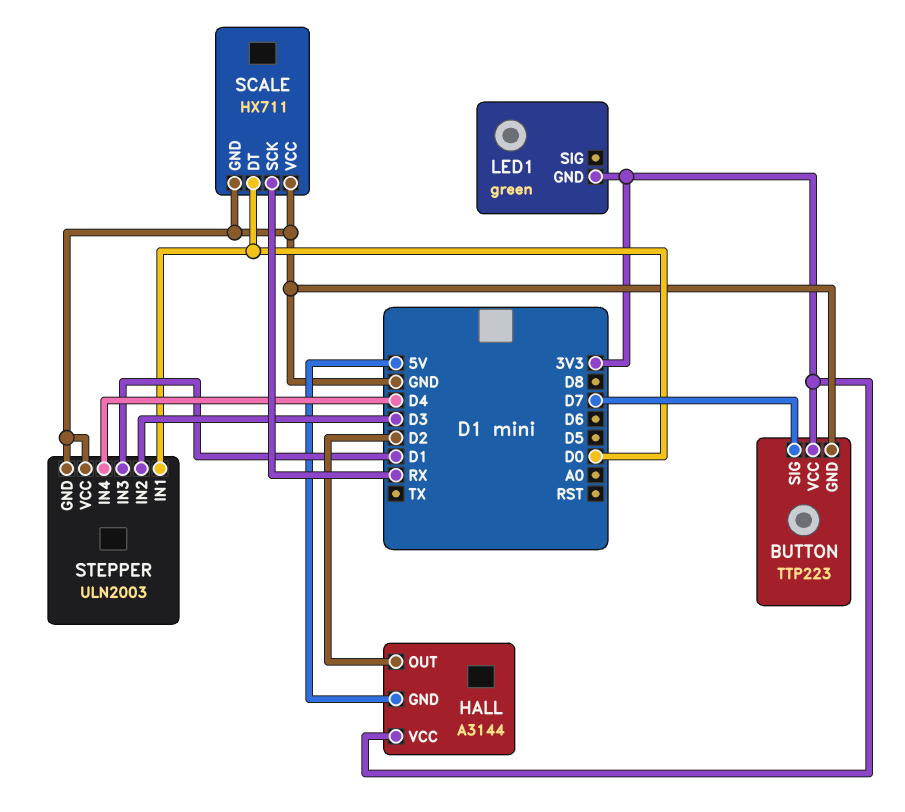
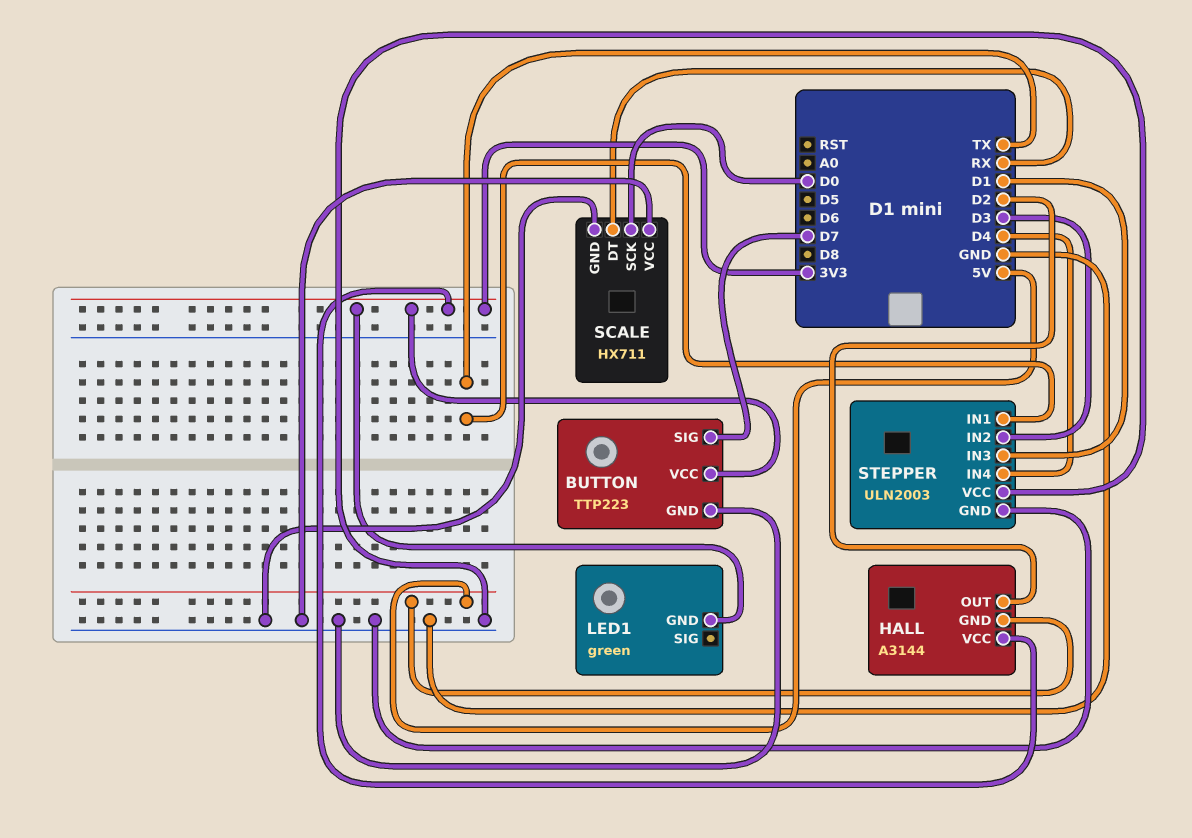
SCALE pin DT: D0 -> RX
SCALE pin SCK: RX -> D0
STEPPER pin IN1: D0 -> TX

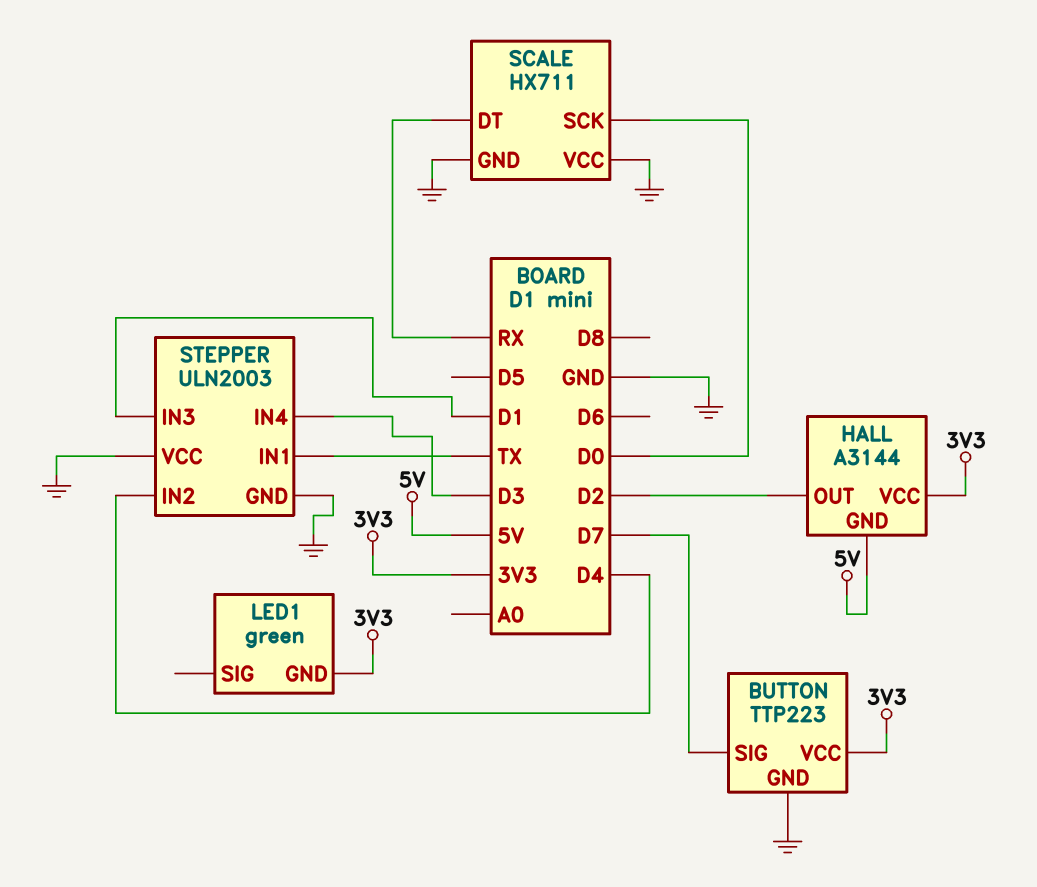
STEPPER pin IN2: D3 -> D4
STEPPER pin IN4: D4 -> D3

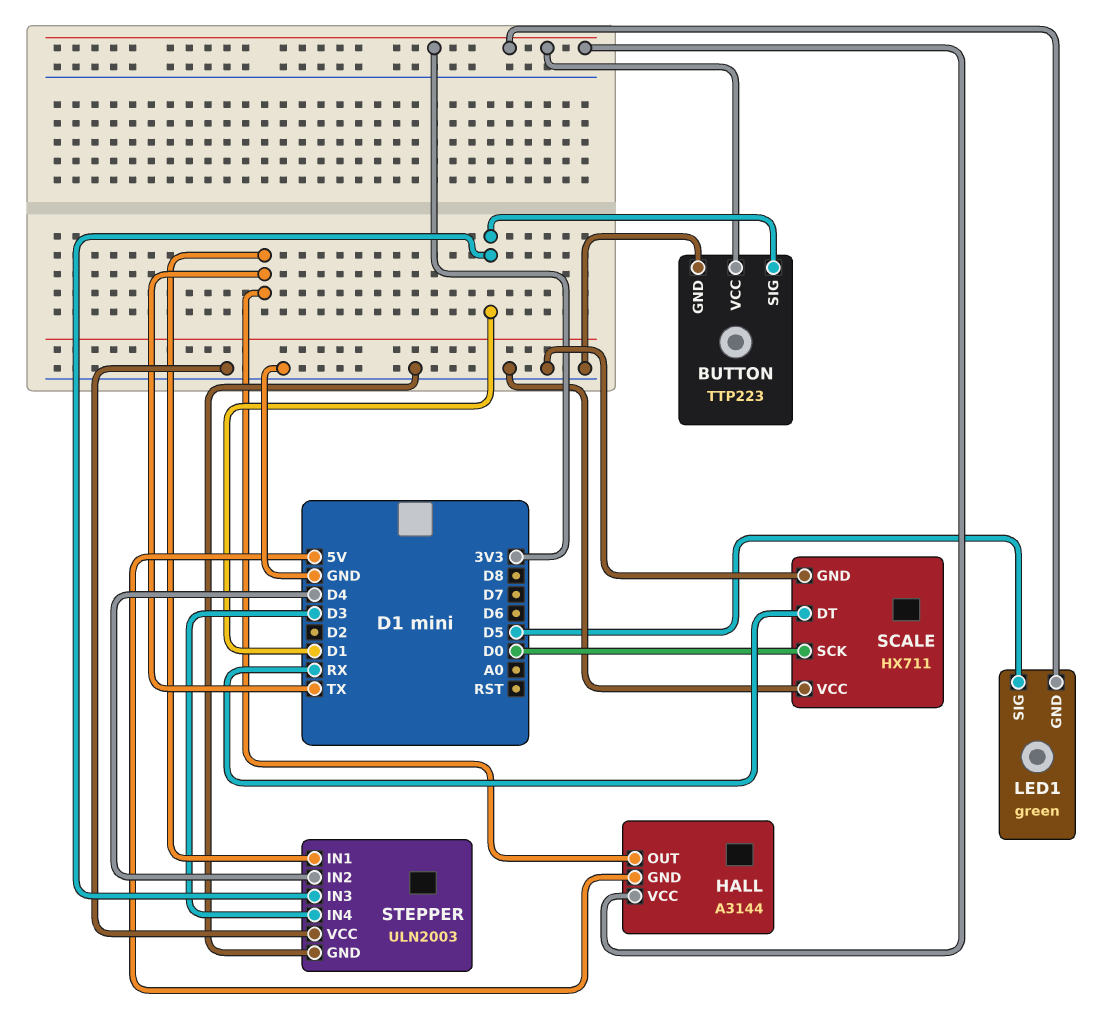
BUTTON pin SIG: D7 -> D1
HALL pin OUT: D2 -> TX
LED1 pin SIG: none -> D5

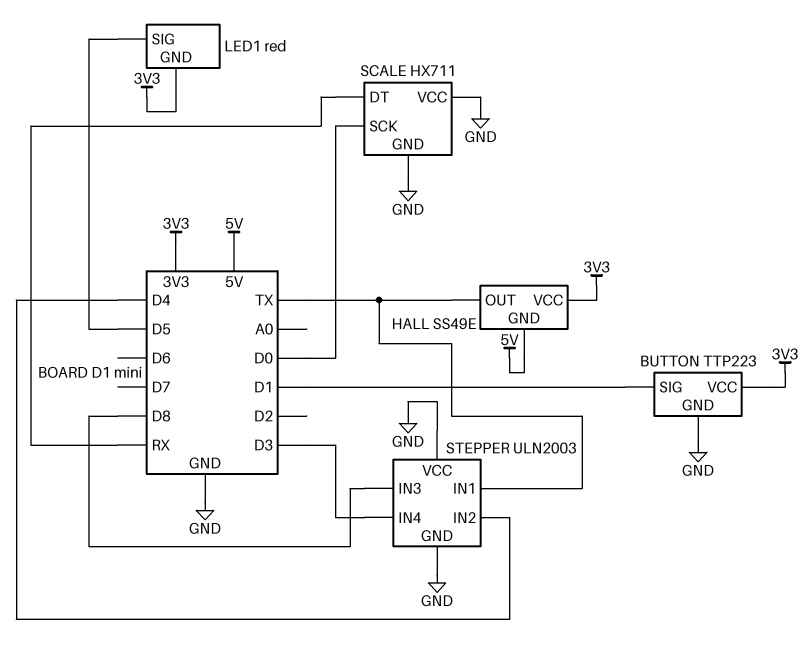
HALL: A3144 -> SS49E
LED1: green -> red
STEPPER pin IN3: D1 -> D8

